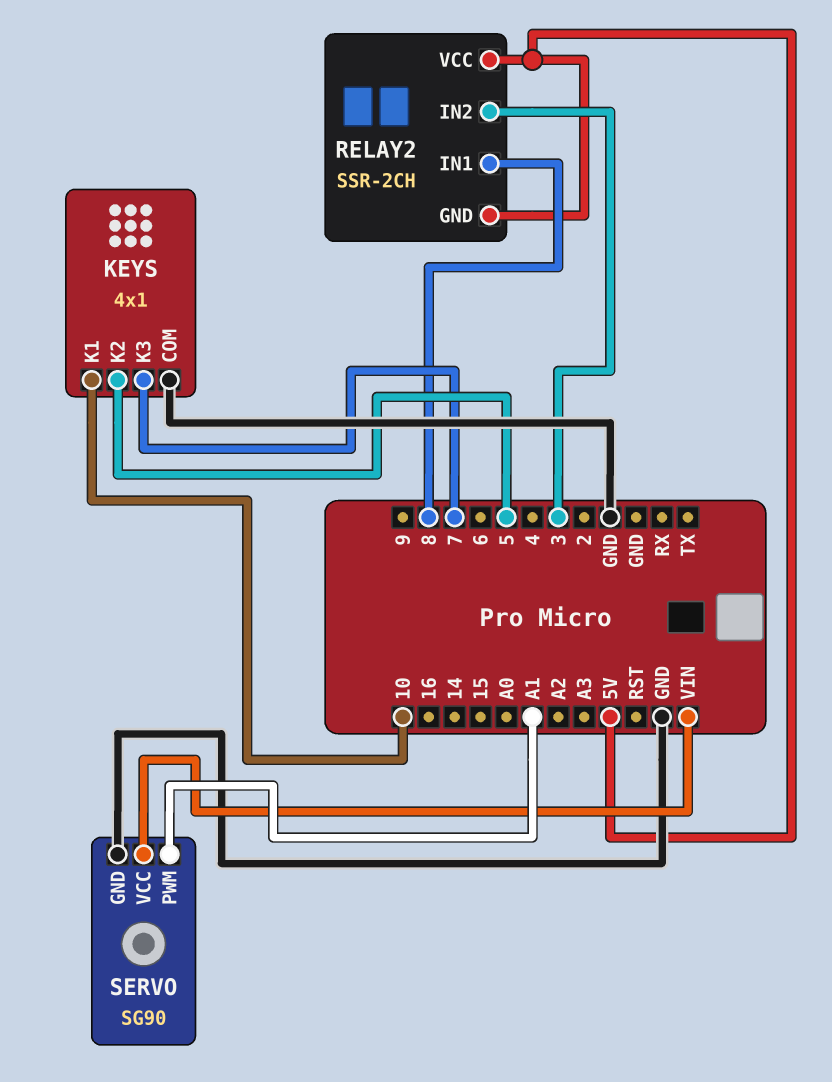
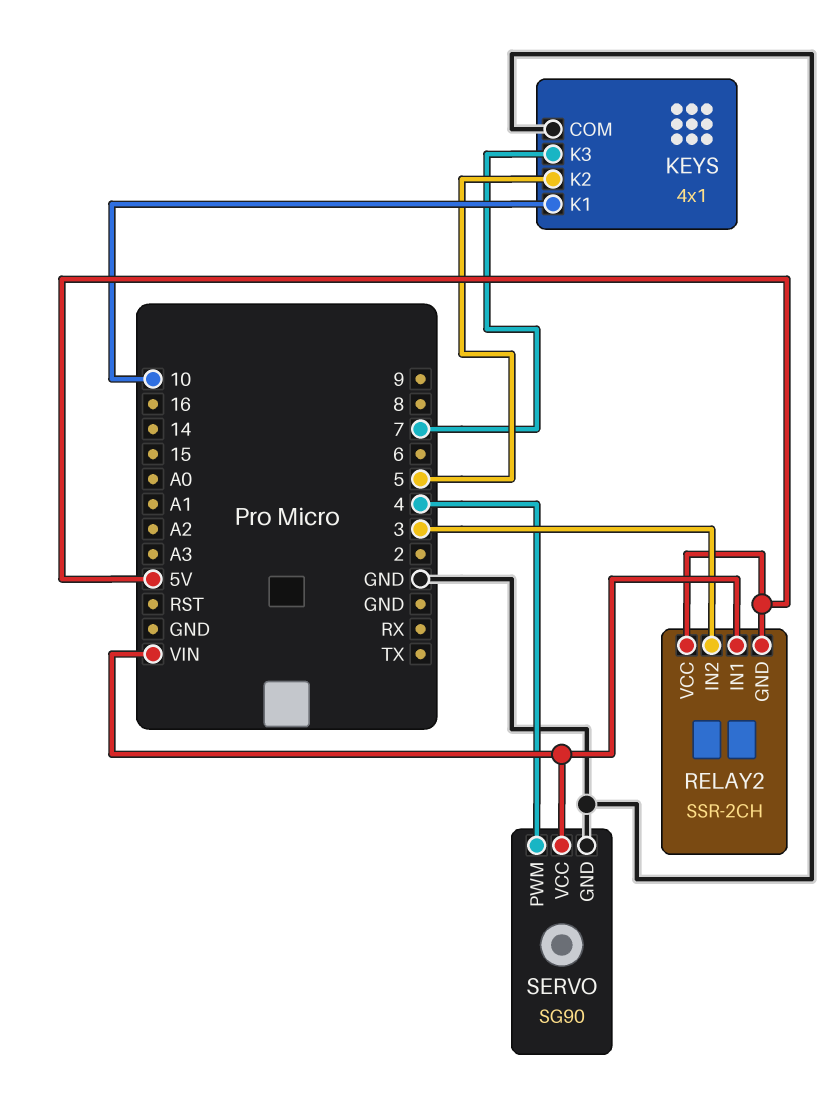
RELAY2 pin IN1: 8 -> VIN
SERVO pin PWM: A1 -> 4

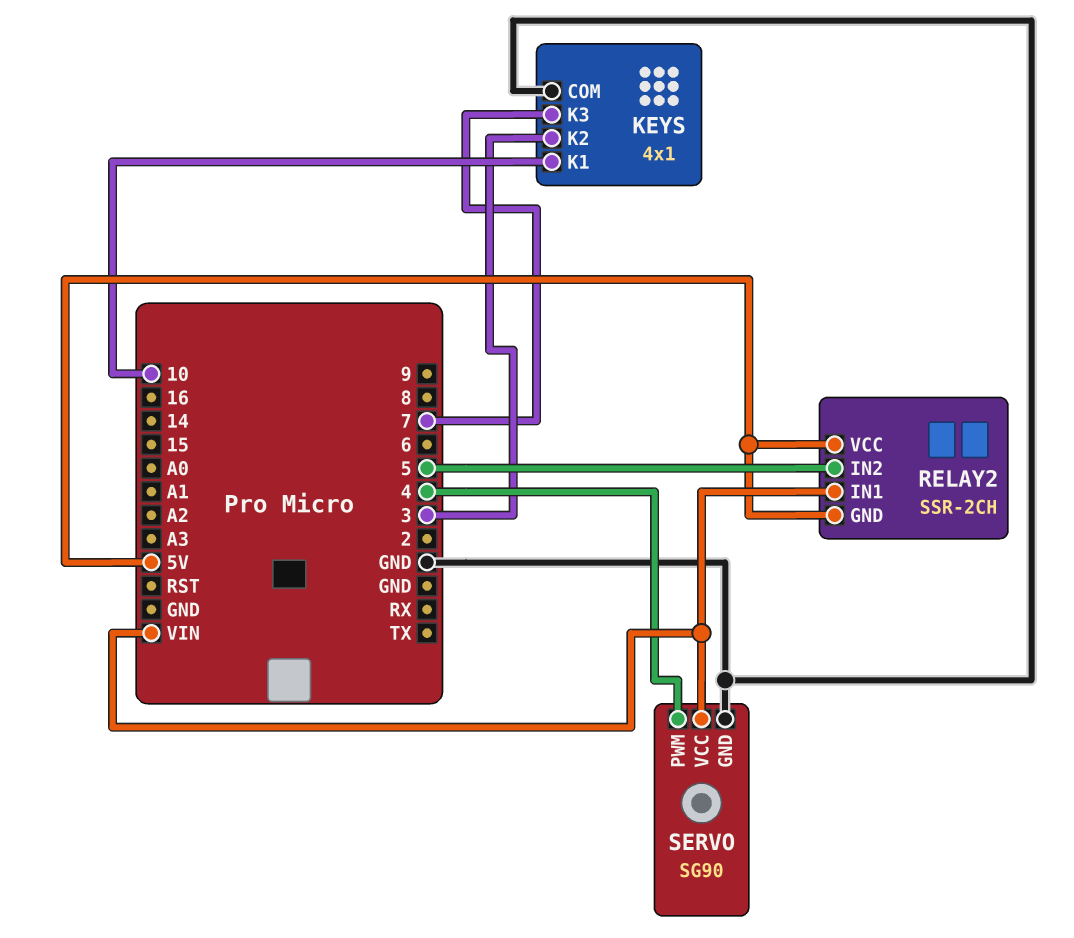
KEYS pin K2: 5 -> 3
RELAY2 pin IN2: 3 -> 5

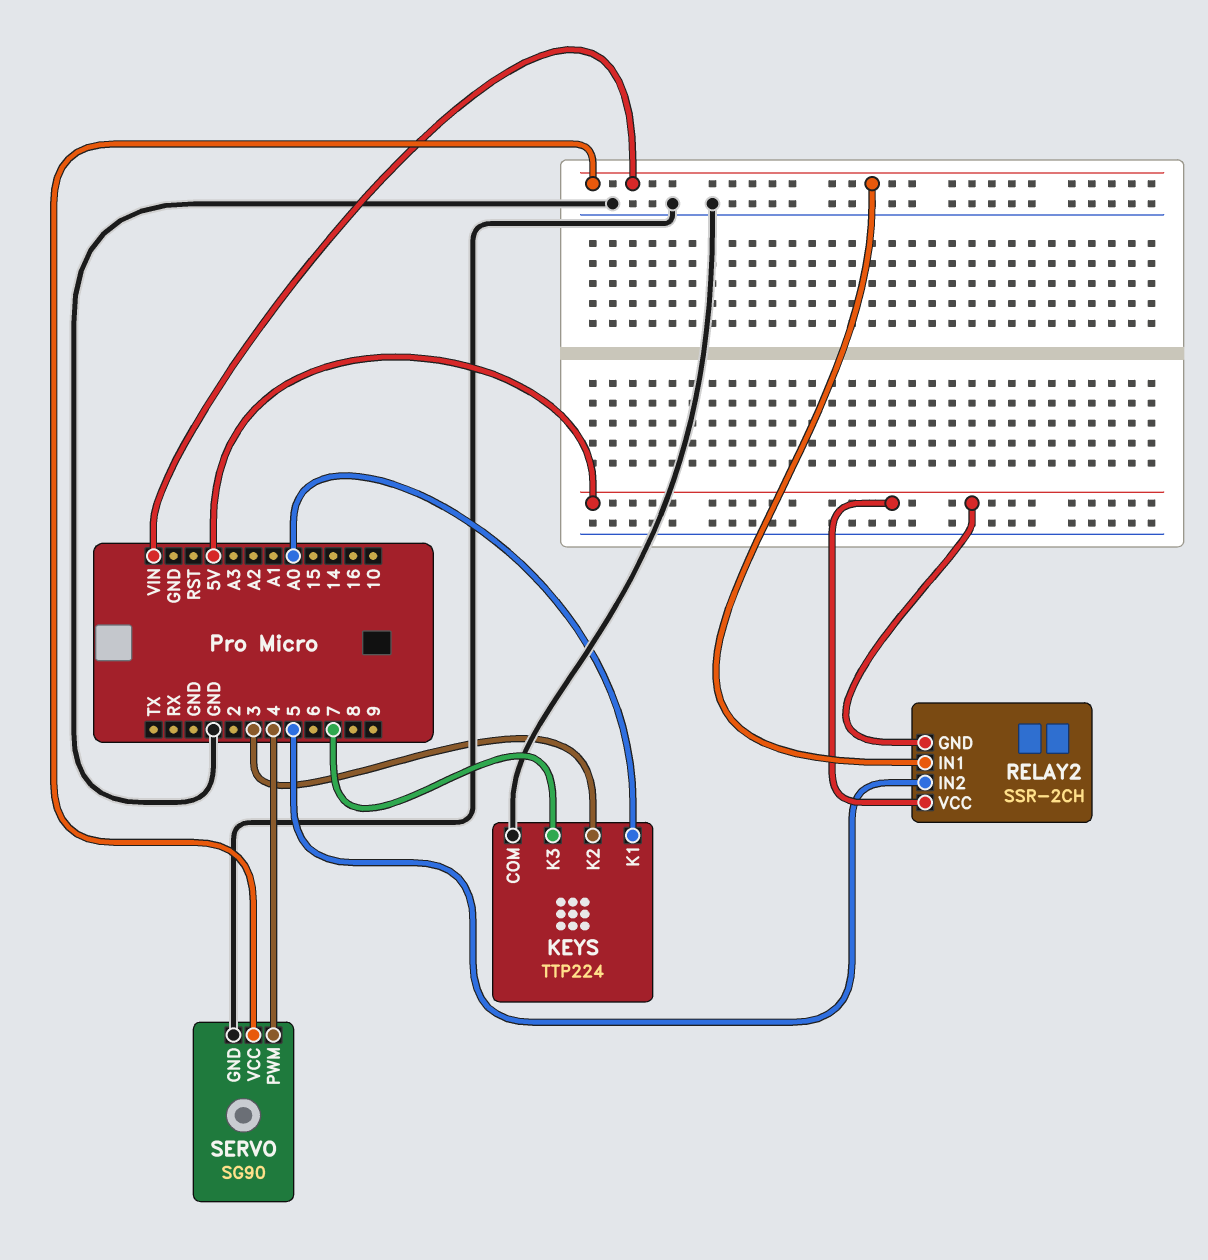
KEYS: 4x1 -> TTP224
KEYS pin K1: 10 -> A0

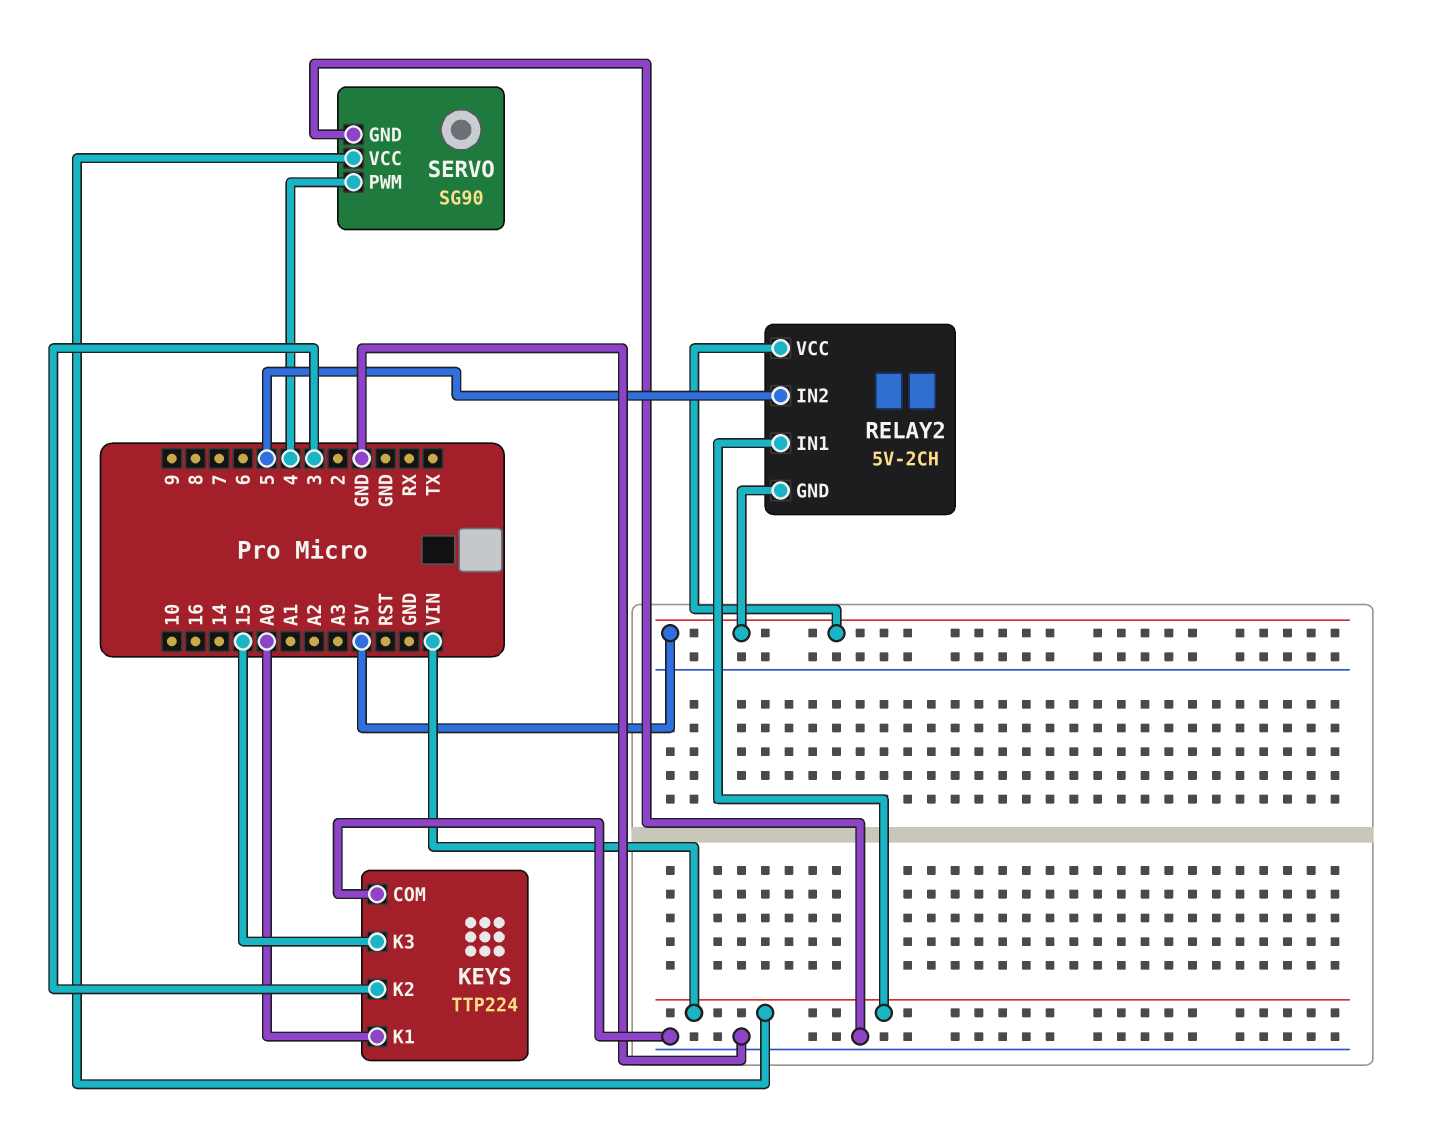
KEYS pin K3: 7 -> 15
RELAY2: SSR-2CH -> 5V-2CH

